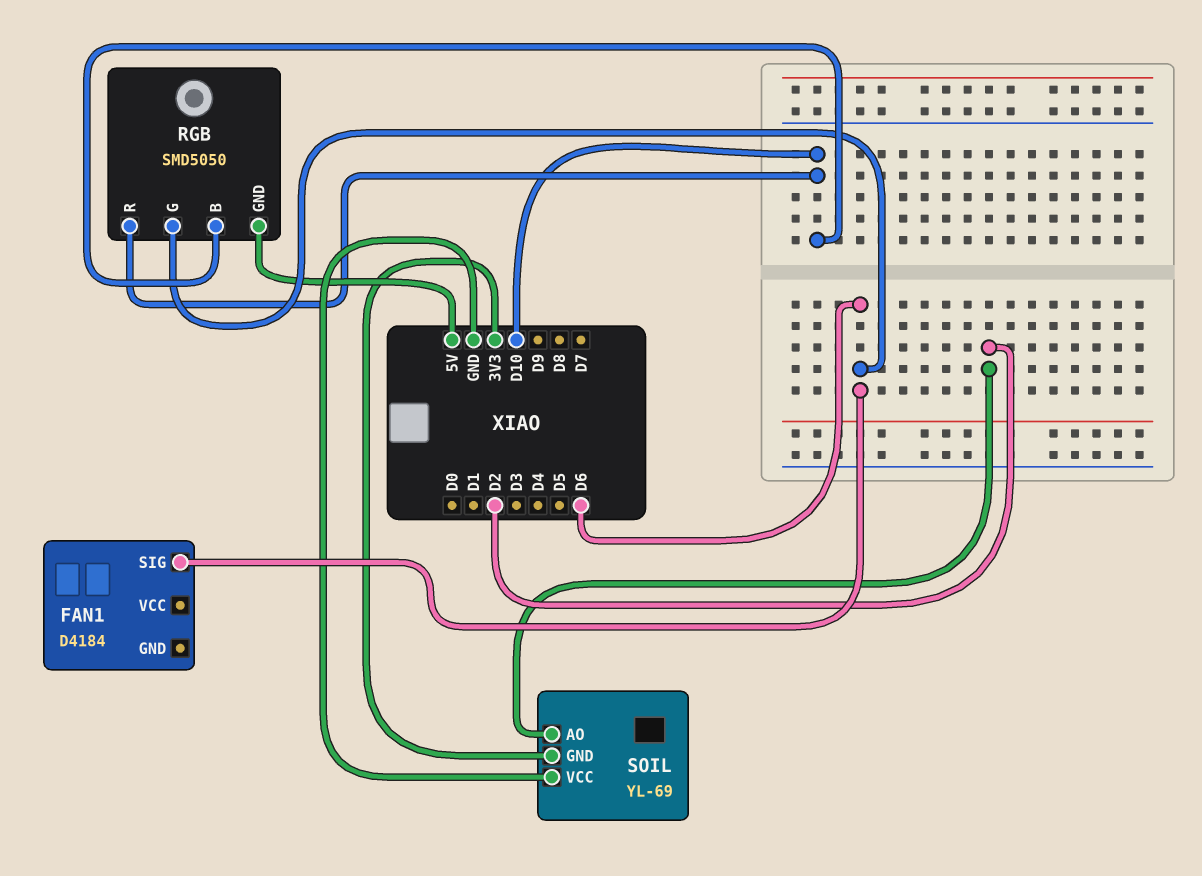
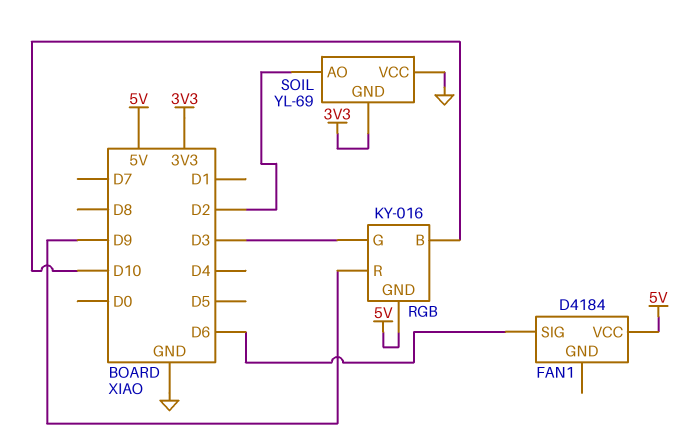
FAN1 pin VCC: none -> 5V
RGB: SMD5050 -> KY-016
RGB pin G: D6 -> D3
RGB pin R: D10 -> D9

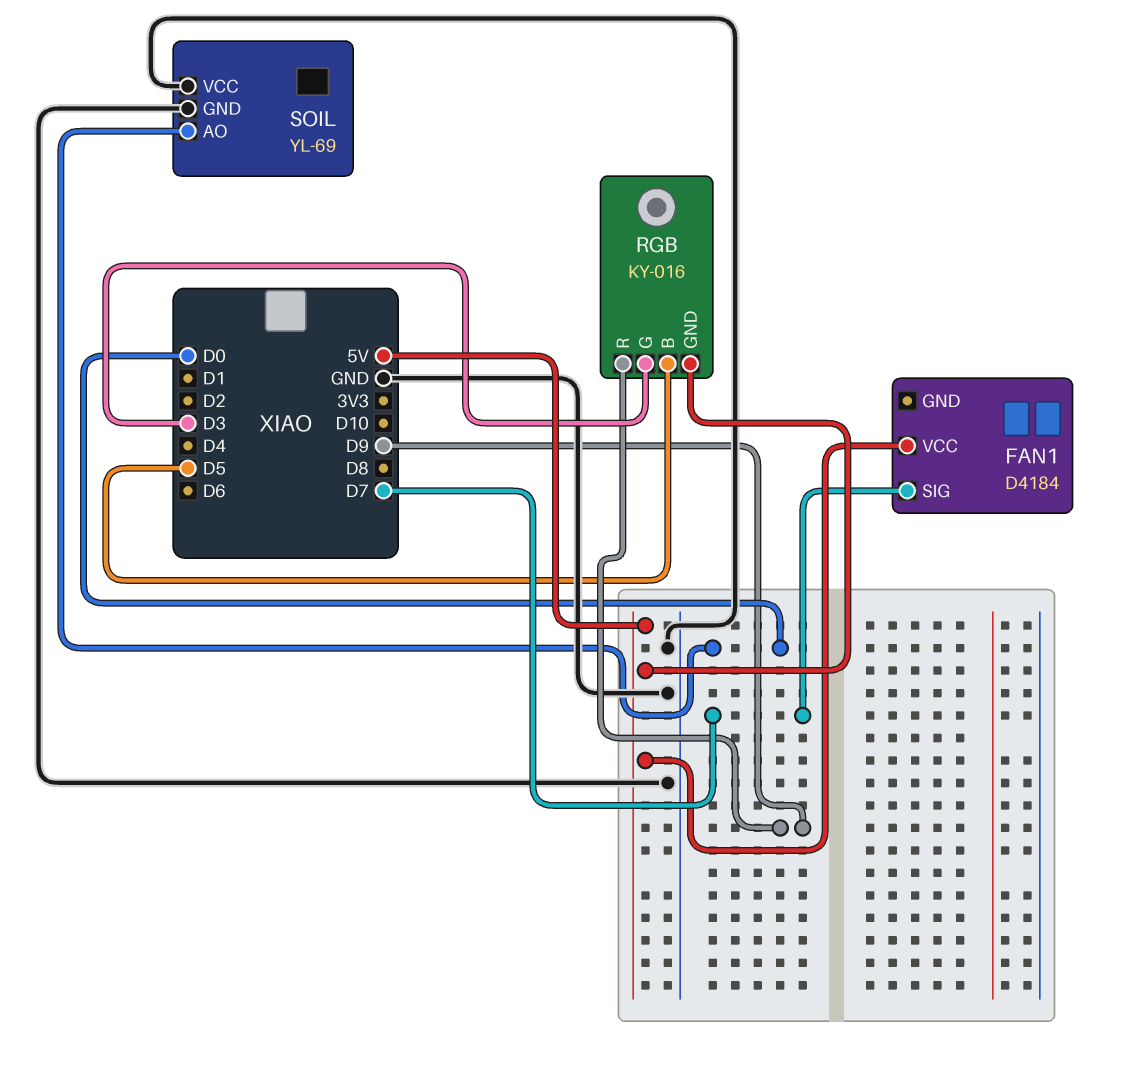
FAN1 pin SIG: D6 -> D7
RGB pin B: D10 -> D5
SOIL pin AO: D2 -> D0
SOIL pin GND: 3V3 -> GND

